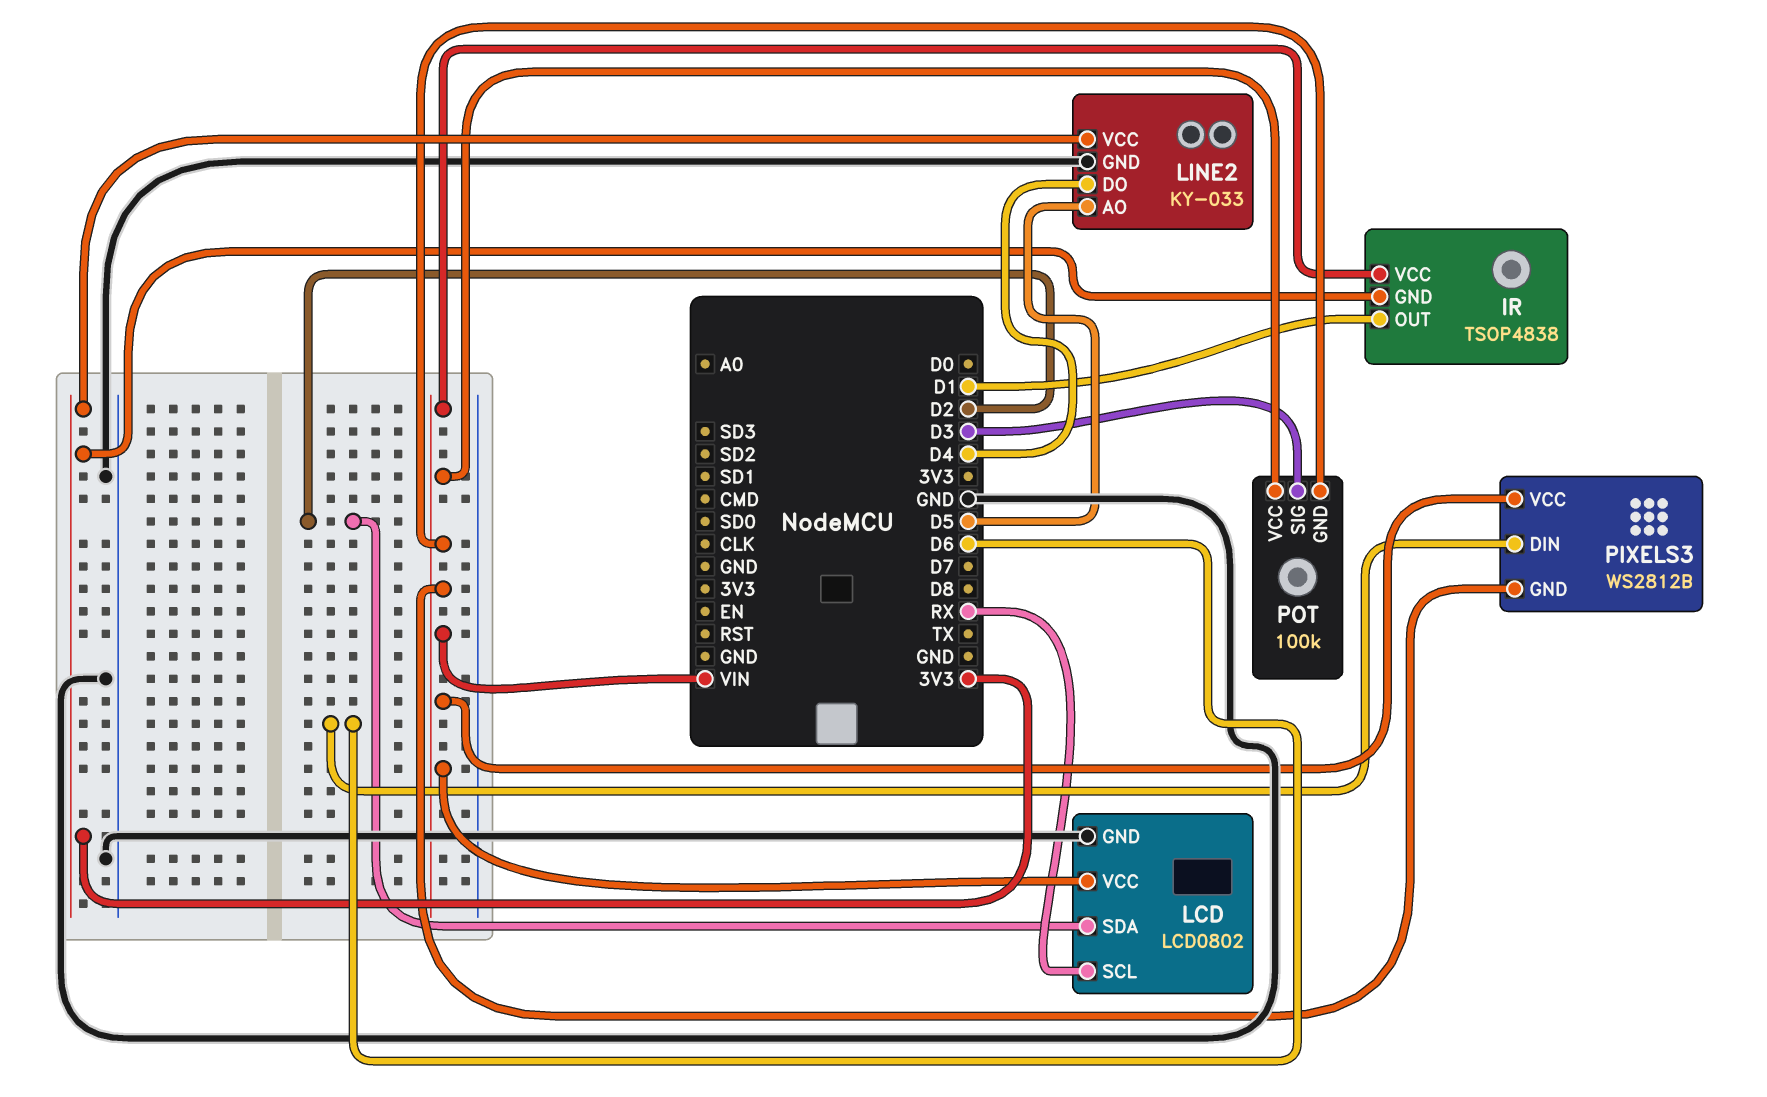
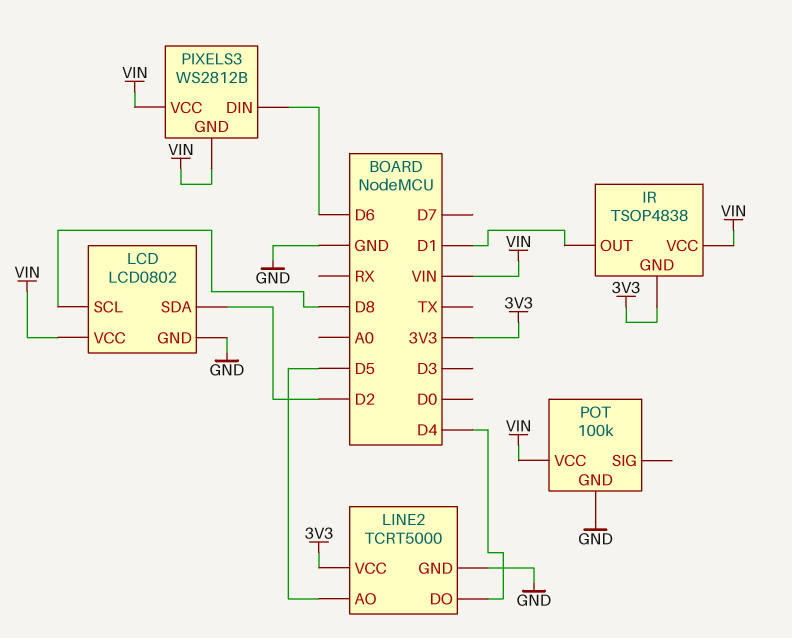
LCD pin SCL: RX -> D8
LINE2: KY-033 -> TCRT5000
POT pin GND: VIN -> GND
POT pin SIG: D3 -> none

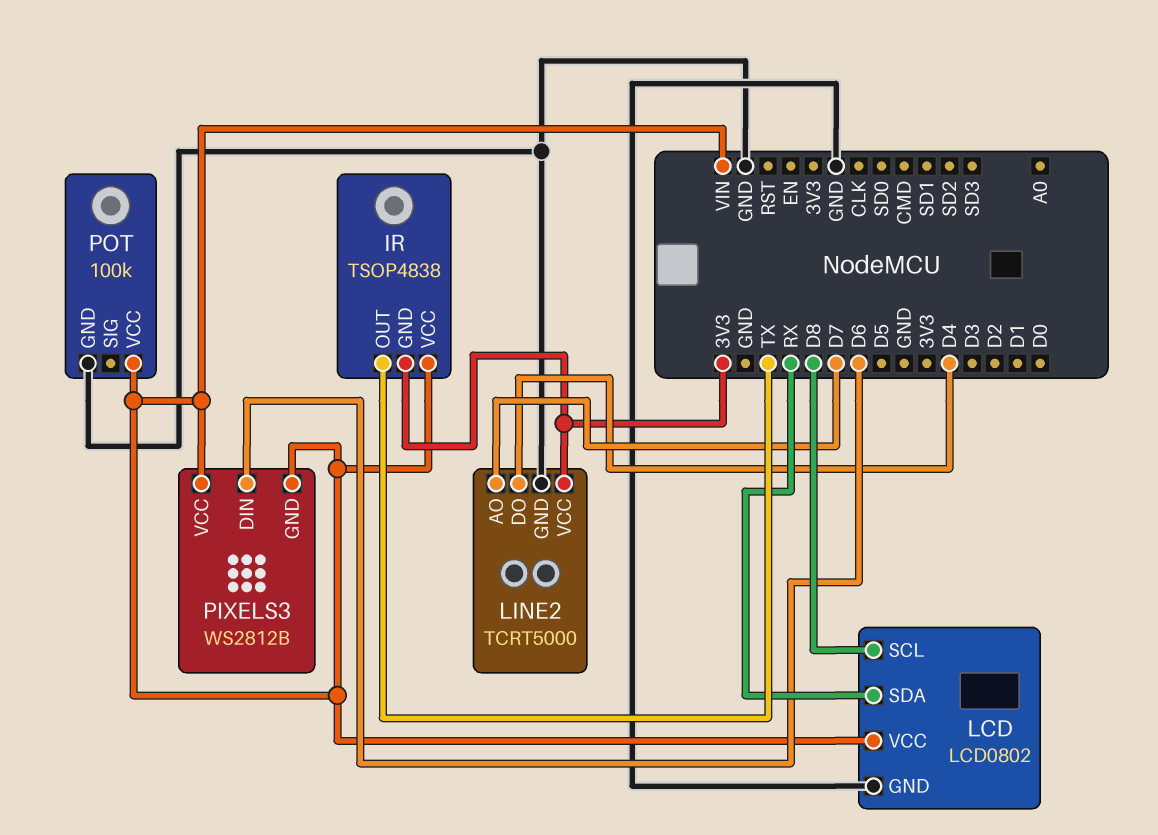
IR pin OUT: D1 -> TX
LCD pin SDA: D2 -> RX
LINE2 pin AO: D5 -> D7

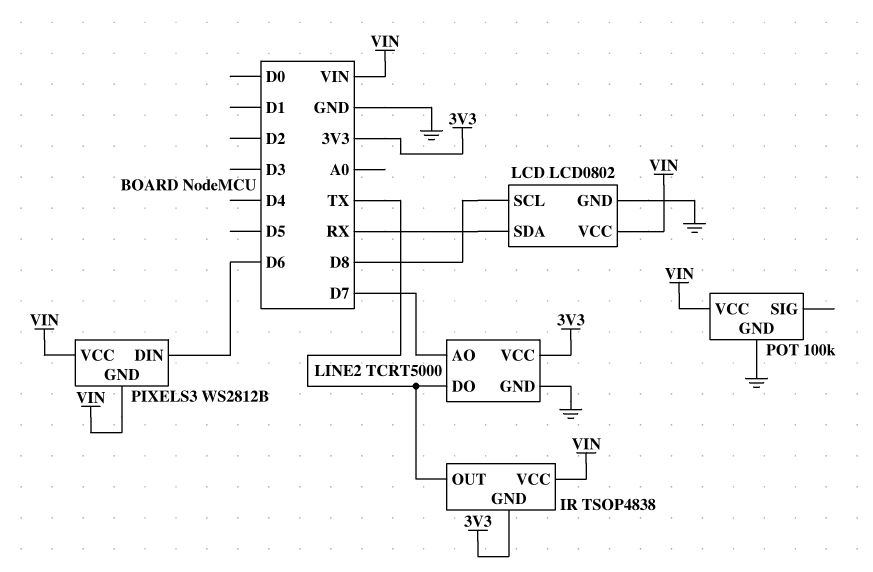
LINE2 pin DO: D4 -> TX

